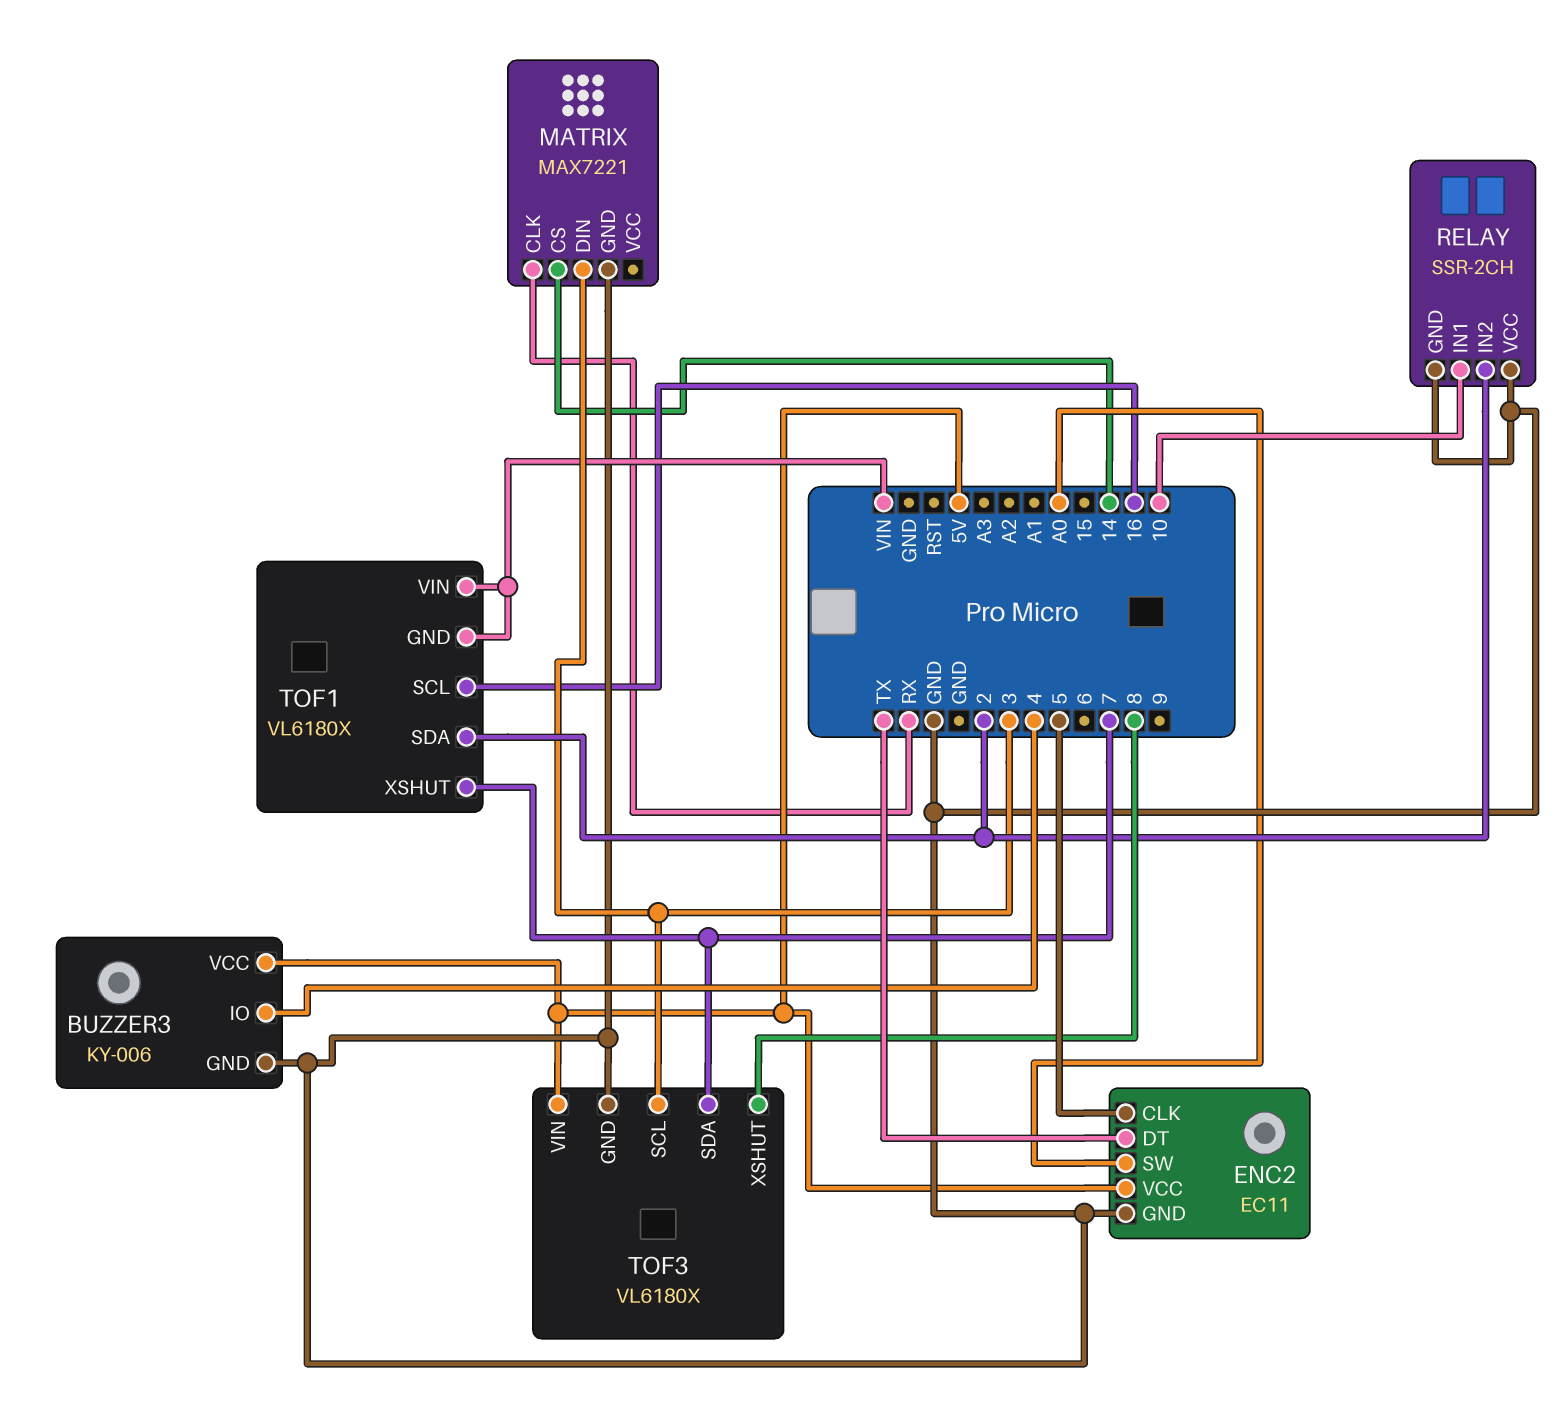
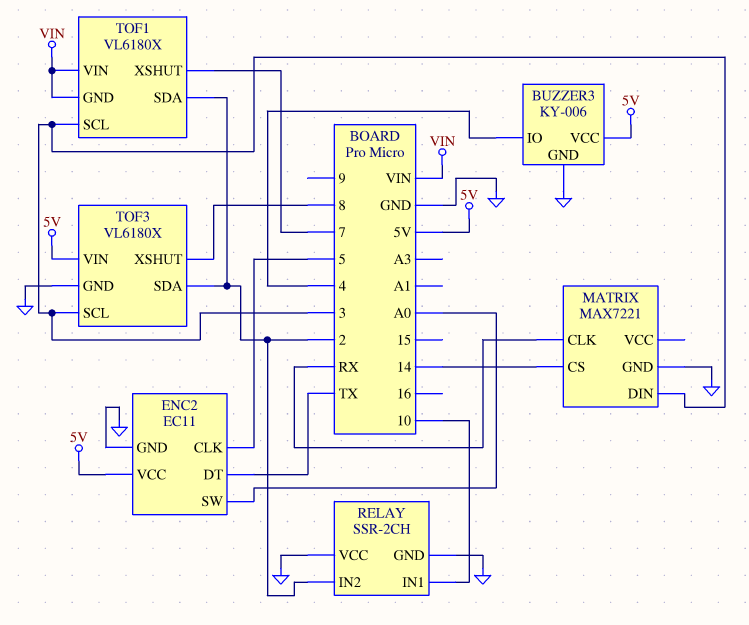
TOF1 pin SCL: 16 -> 3
TOF3 pin SDA: 7 -> 2

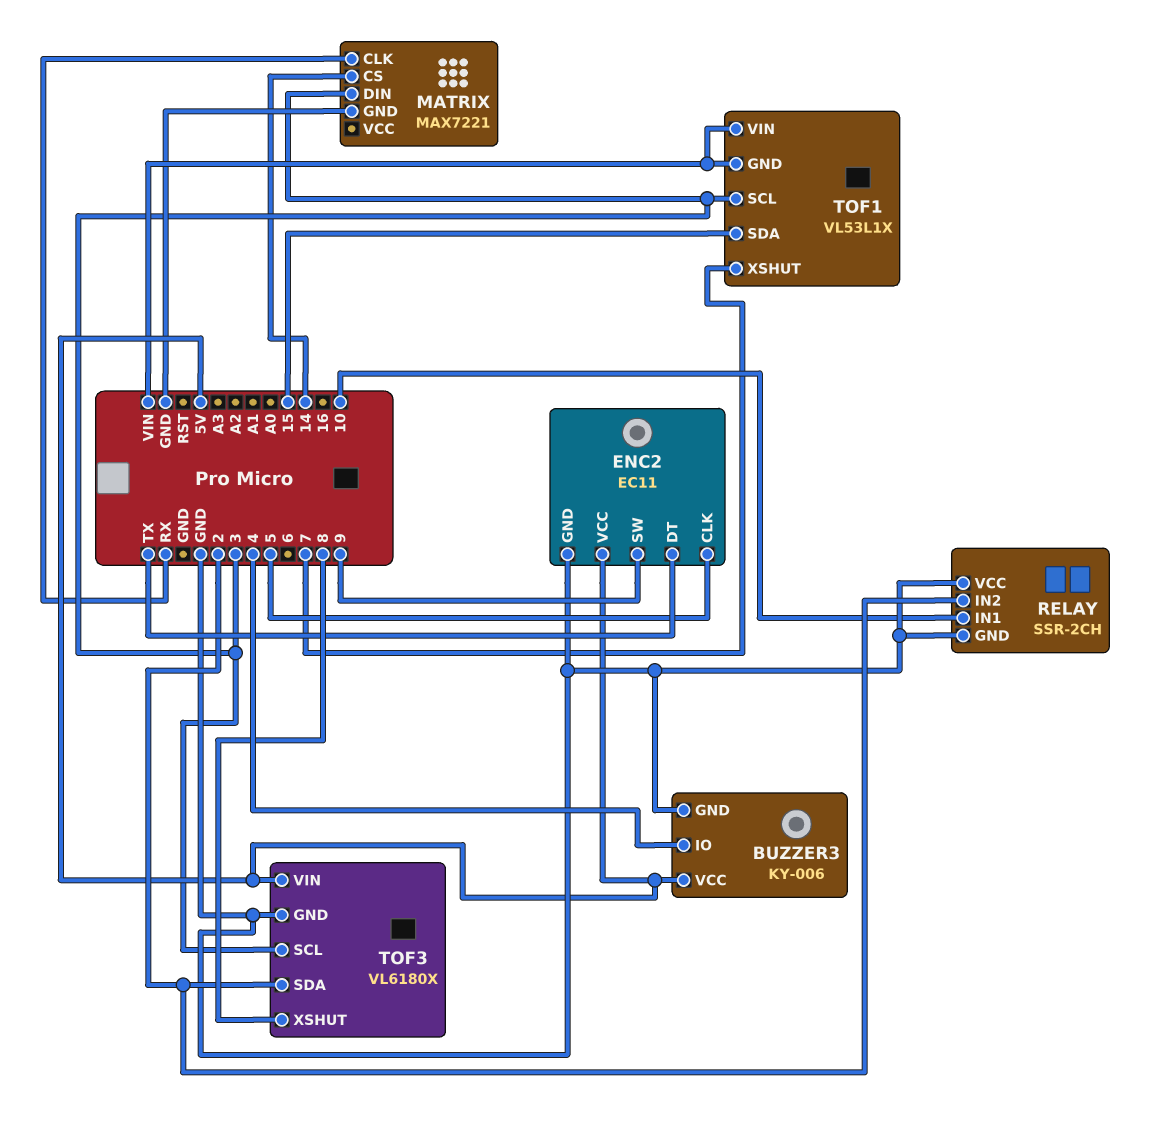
ENC2 pin SW: A0 -> 9
TOF1: VL6180X -> VL53L1X
TOF1 pin SDA: 2 -> 15

